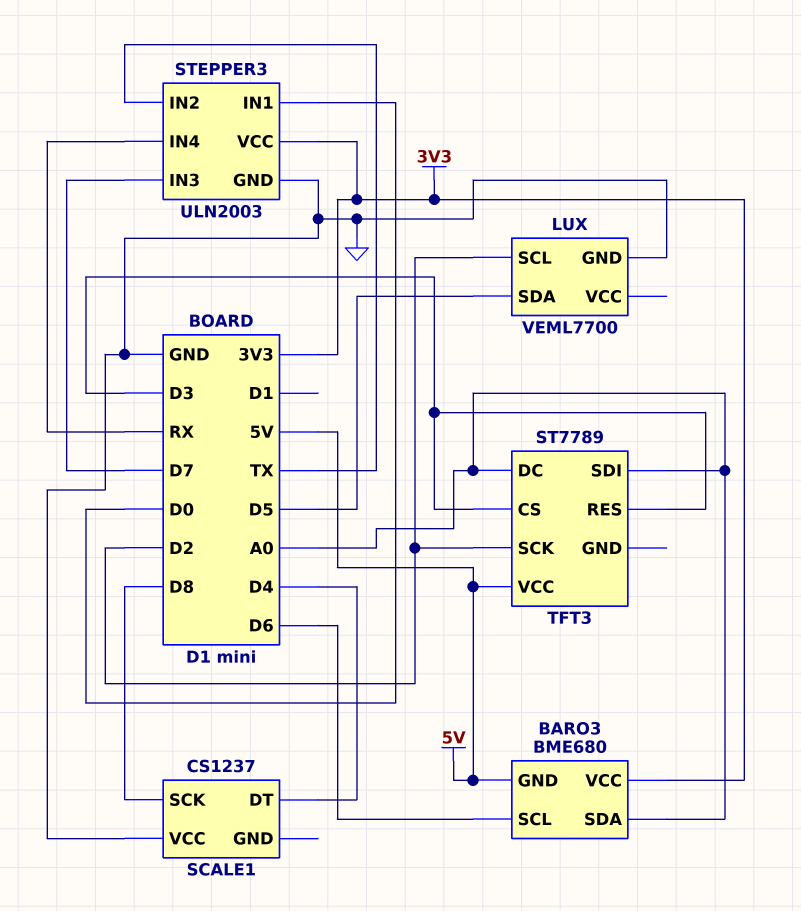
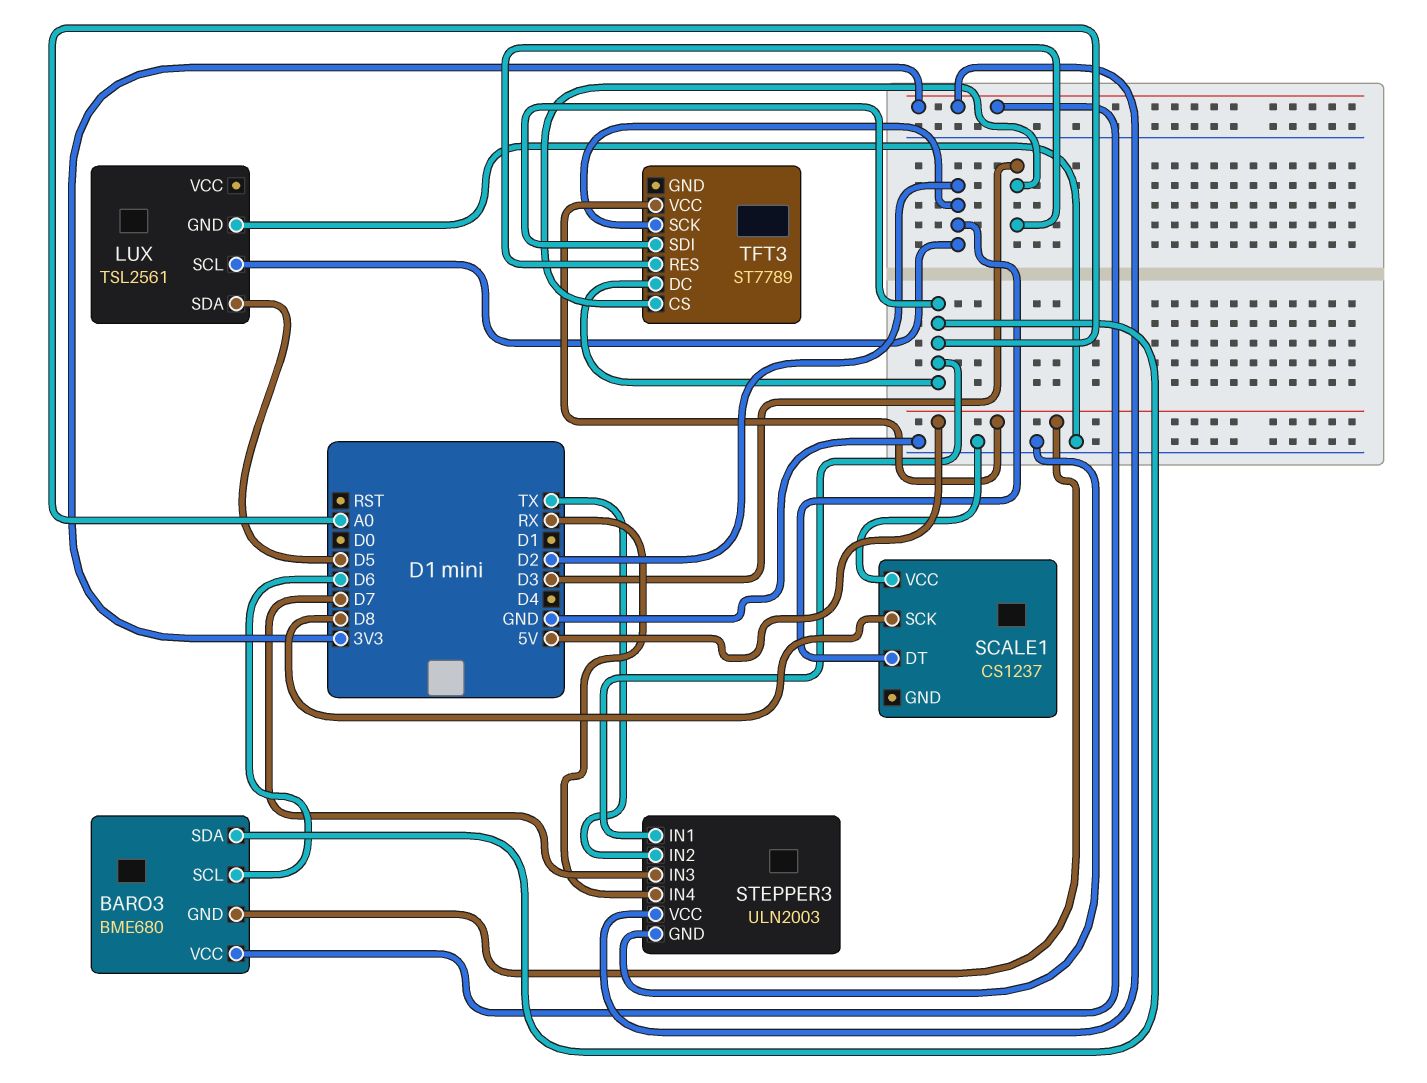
LUX: VEML7700 -> TSL2561
SCALE1 pin DT: D4 -> D2
STEPPER3 pin IN1: D0 -> A0

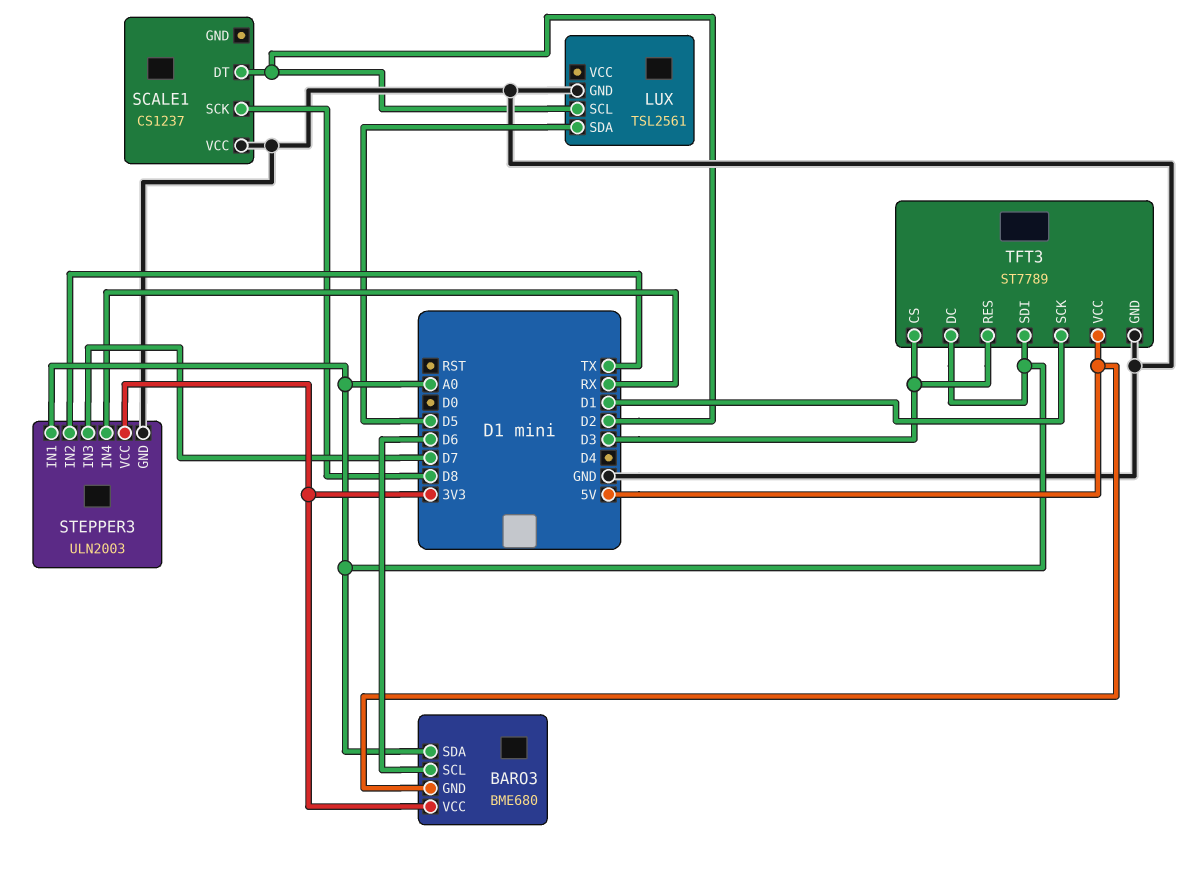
TFT3 pin GND: none -> GND
TFT3 pin SCK: D2 -> D1

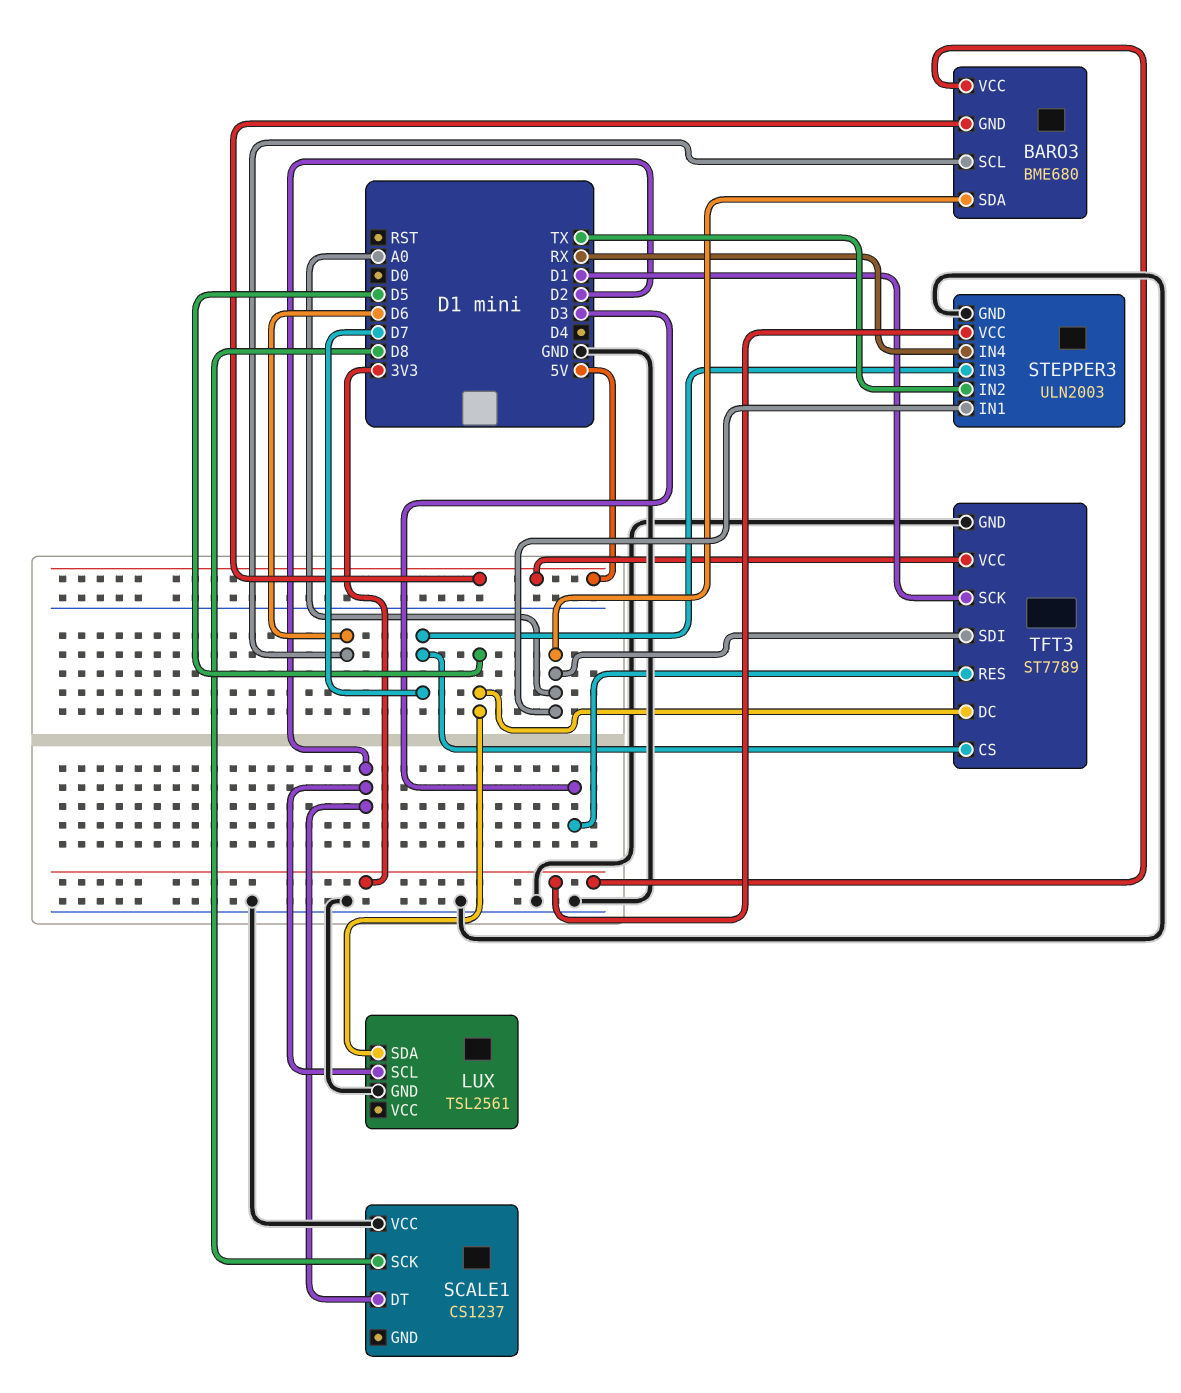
TFT3 pin CS: D3 -> D7
TFT3 pin DC: A0 -> D5

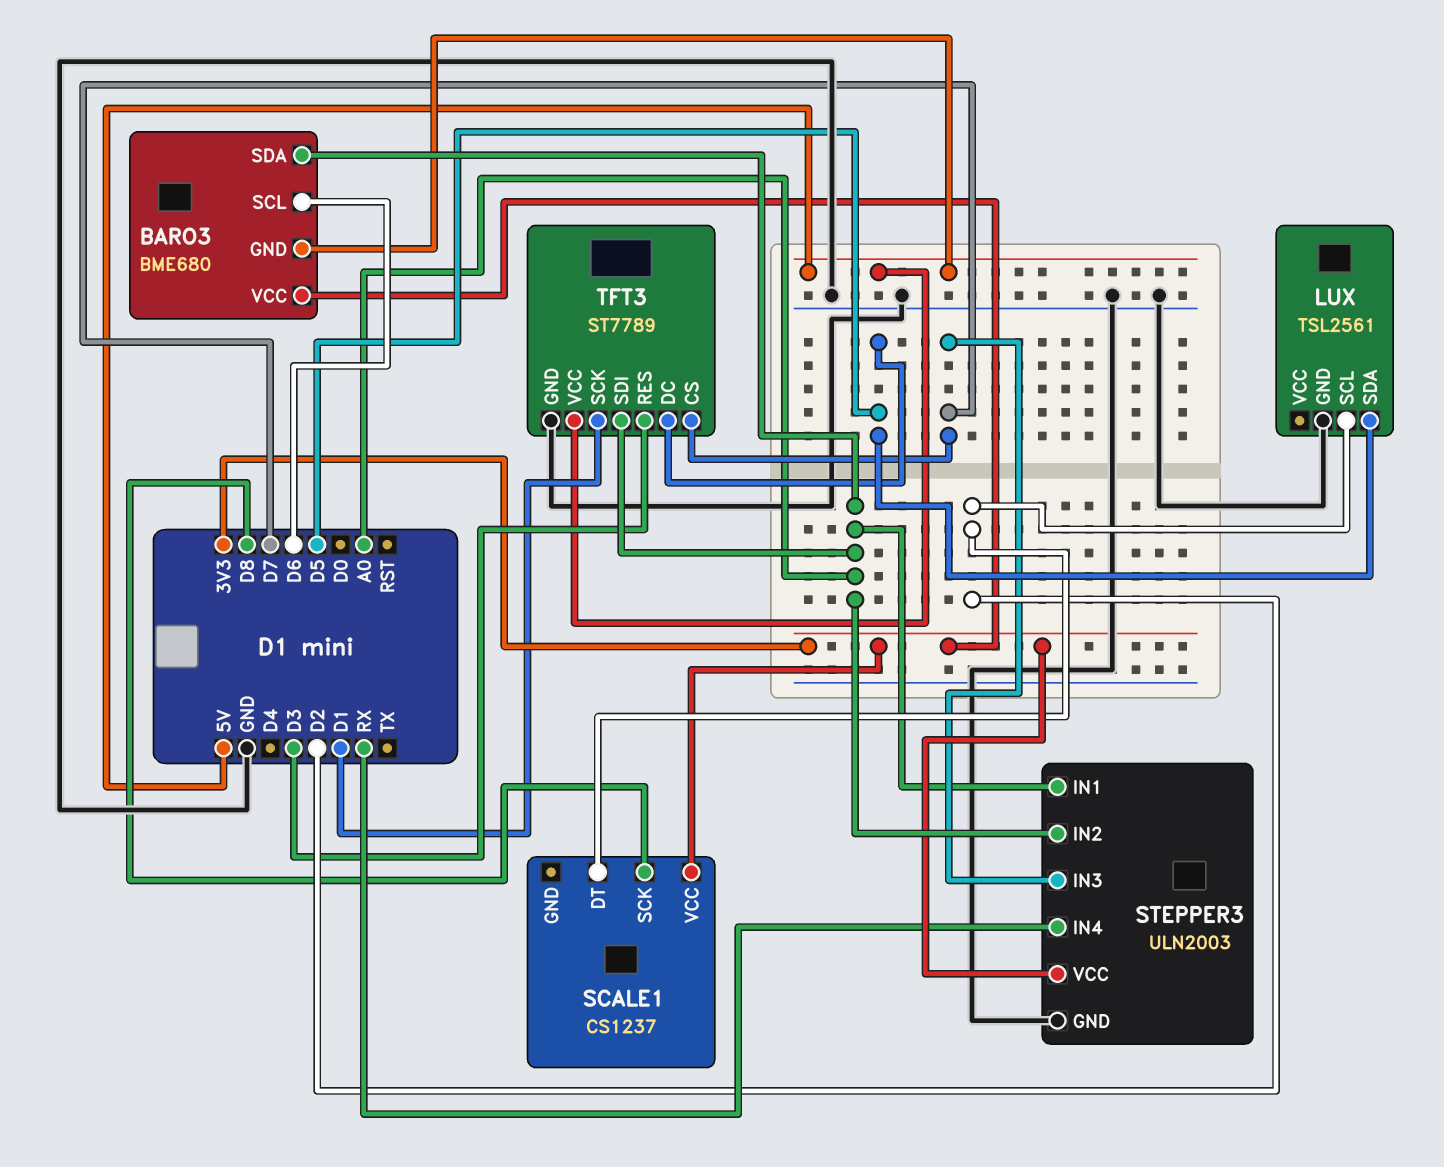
SCALE1 pin VCC: GND -> 3V3
STEPPER3 pin IN2: TX -> A0

